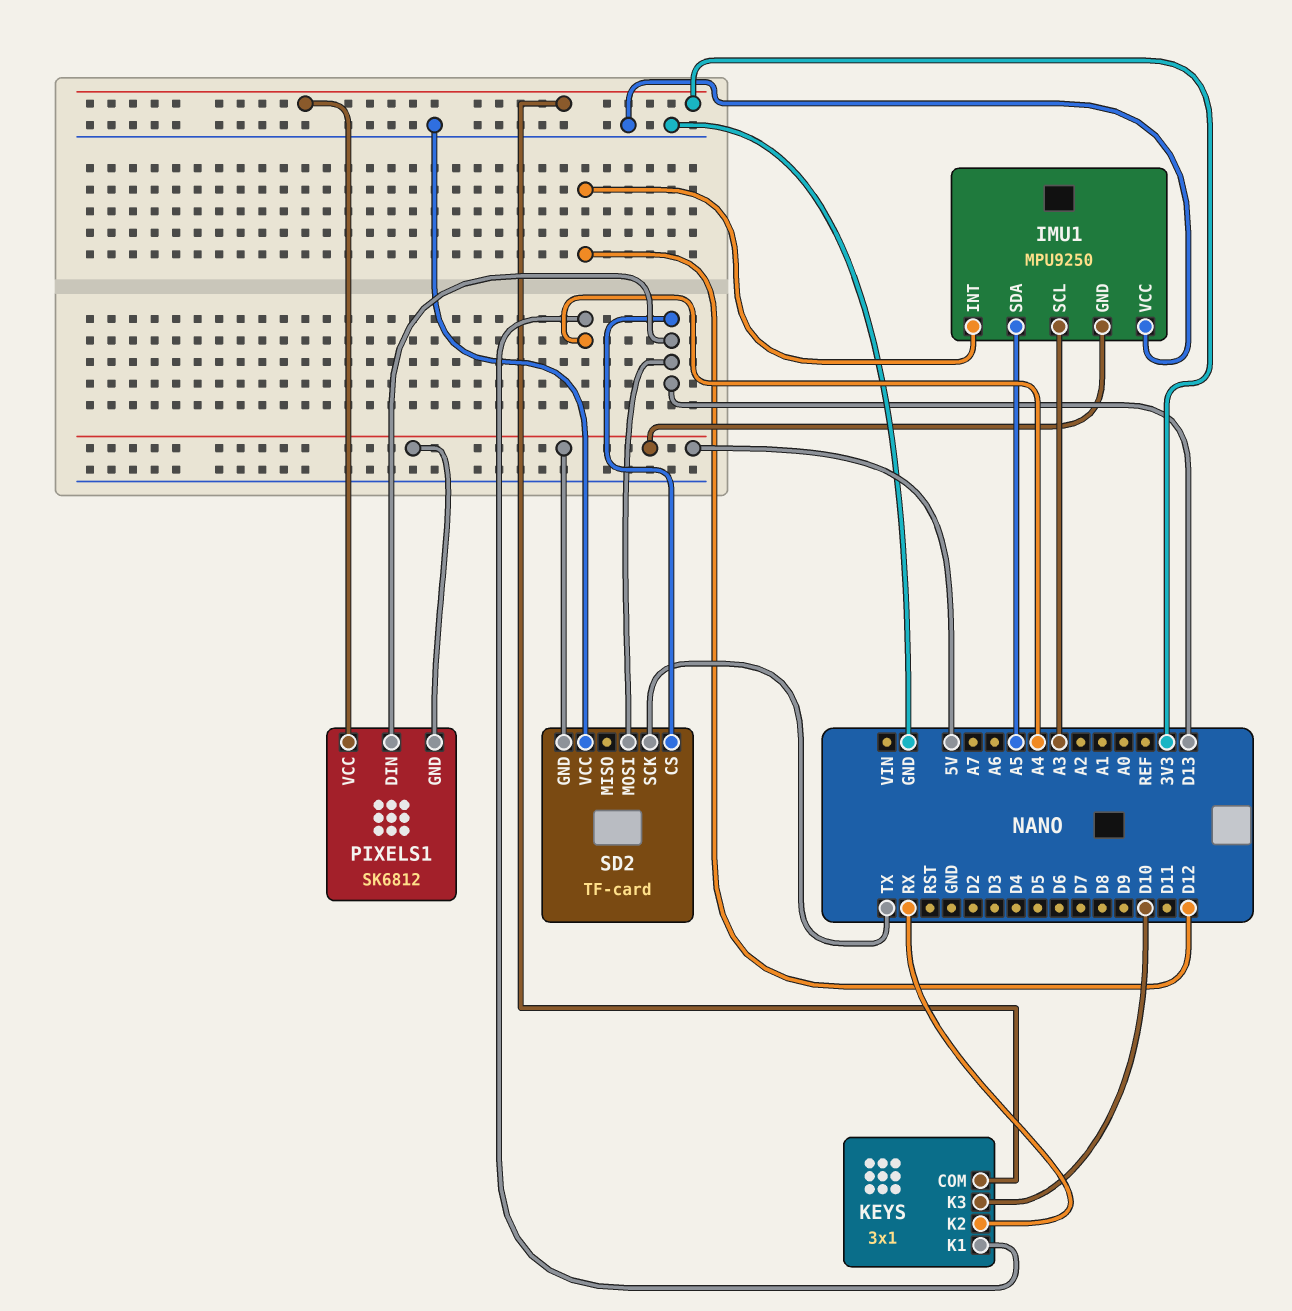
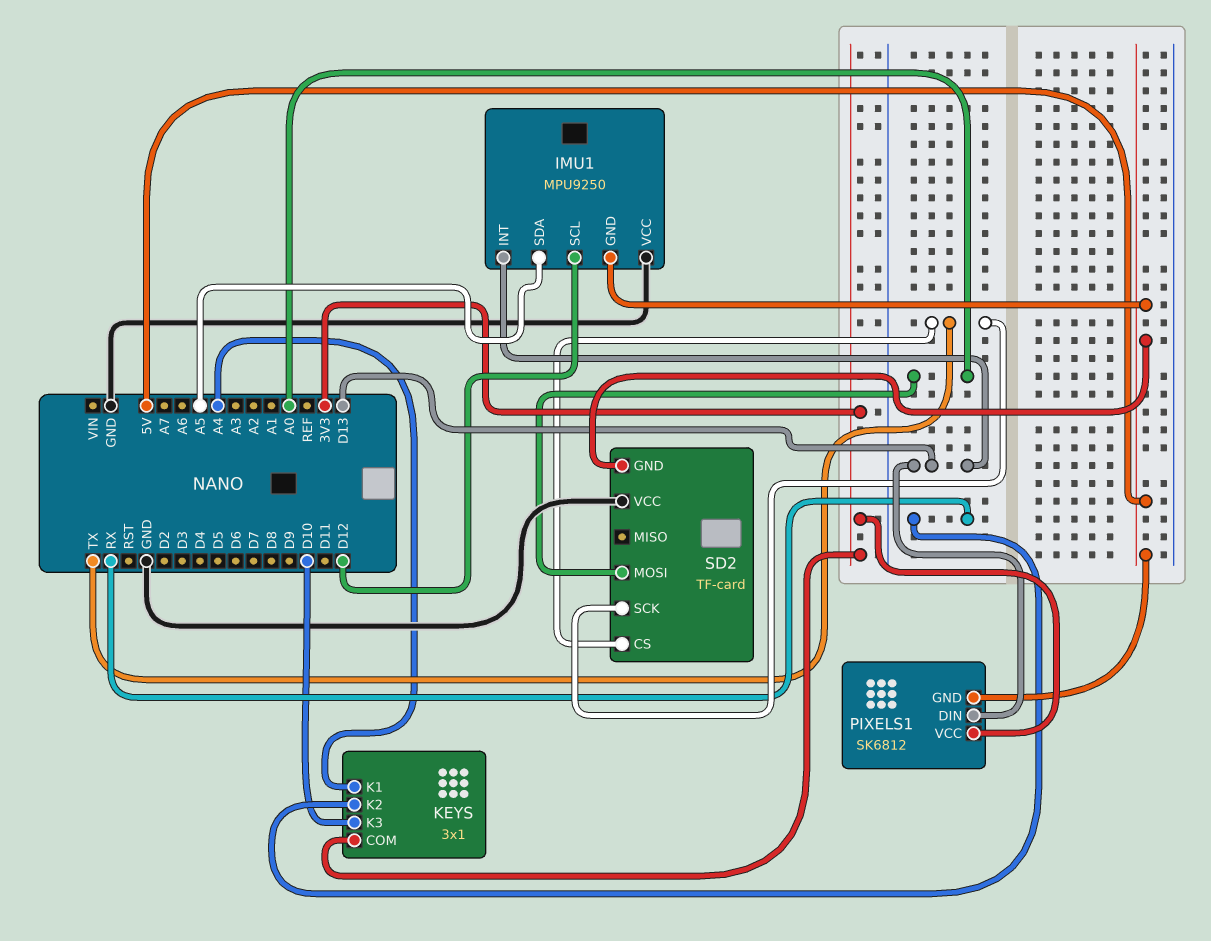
IMU1 pin INT: D12 -> D13
IMU1 pin SCL: A3 -> D12
SD2 pin CS: D13 -> TX
SD2 pin MOSI: D13 -> A0

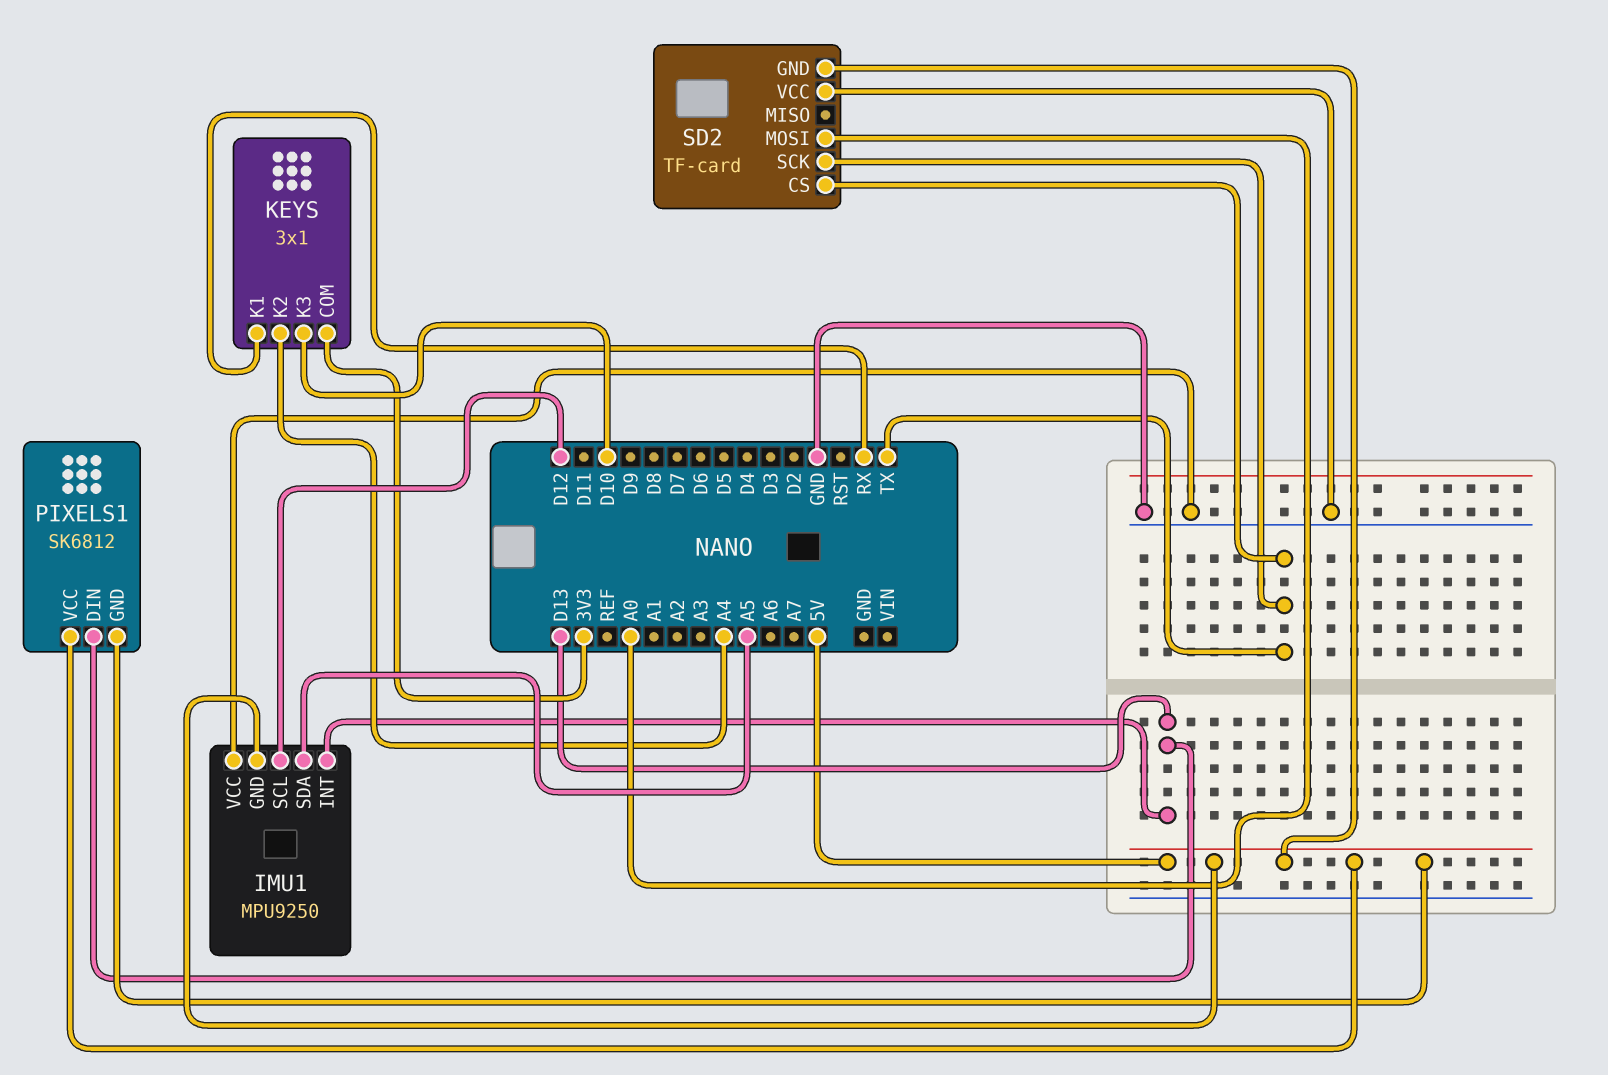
KEYS pin K1: A4 -> RX
KEYS pin K2: RX -> A4
PIXELS1 pin VCC: 3V3 -> 5V

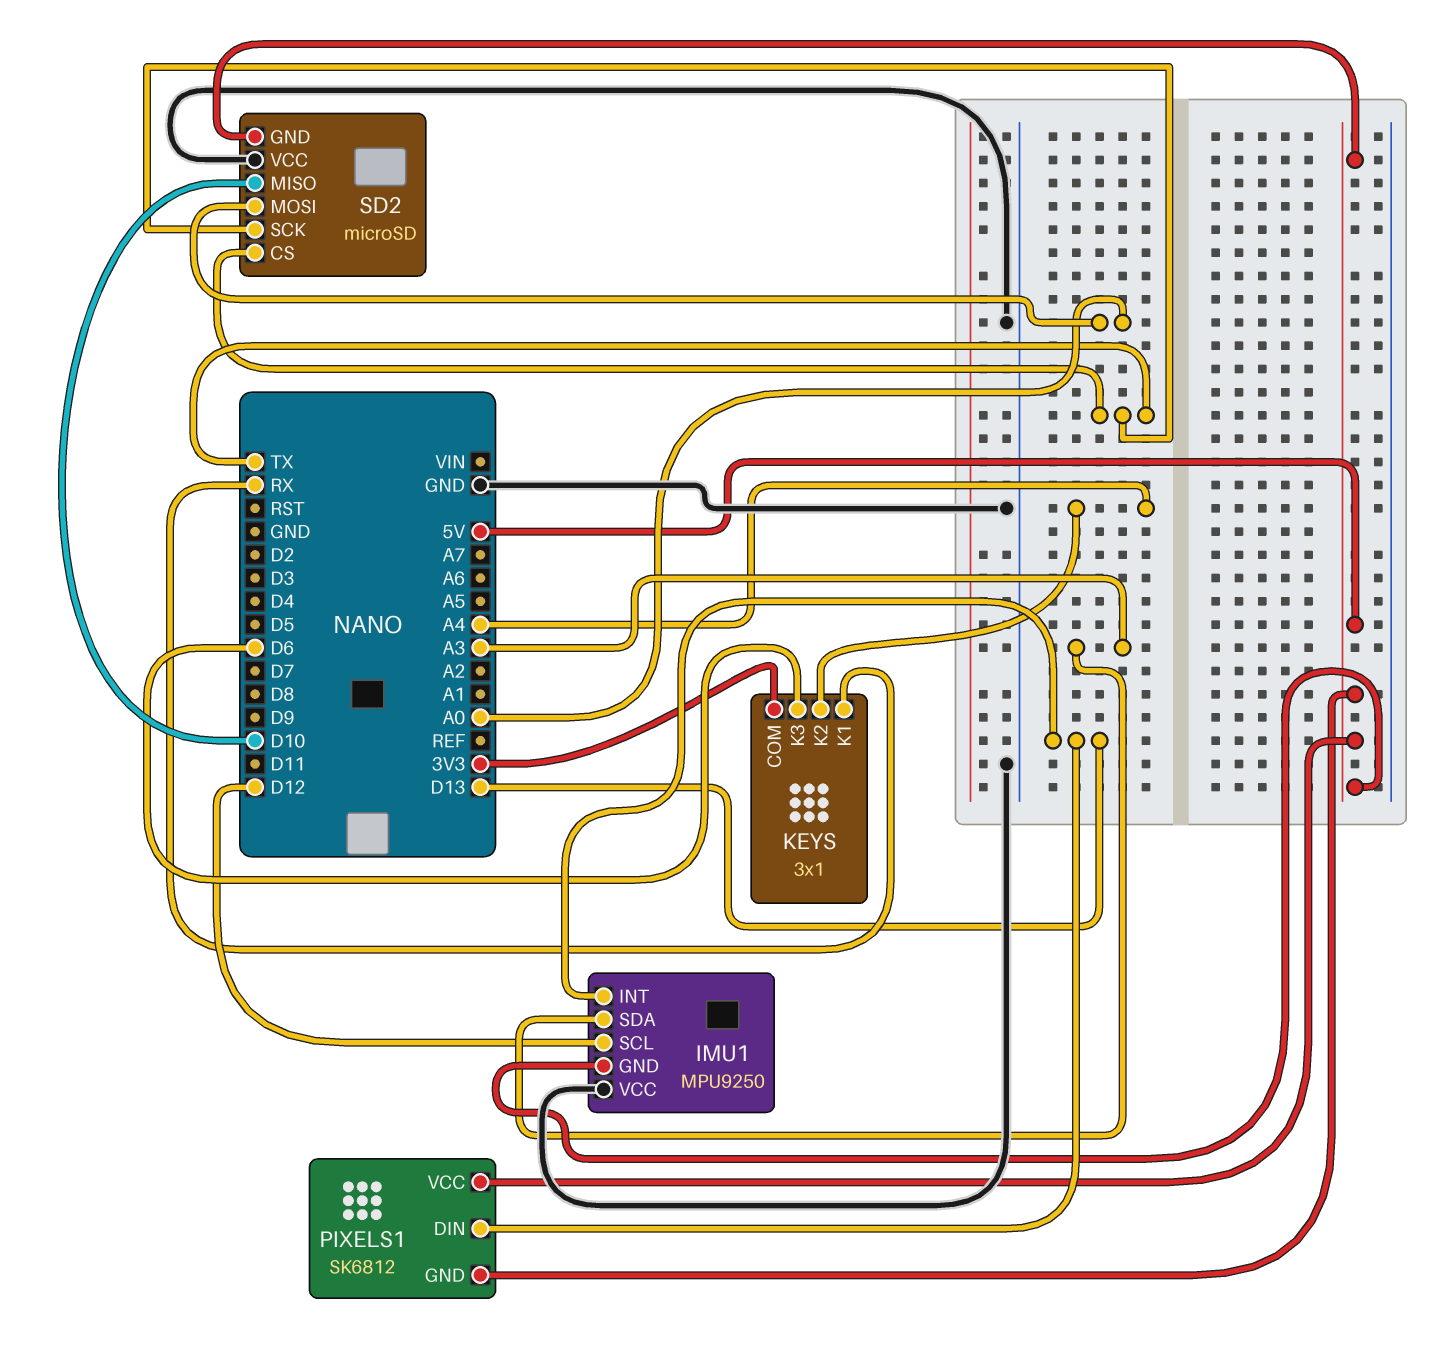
IMU1 pin SDA: A5 -> A3
KEYS pin K3: D10 -> D6
SD2: TF-card -> microSD
SD2 pin MISO: none -> D10

